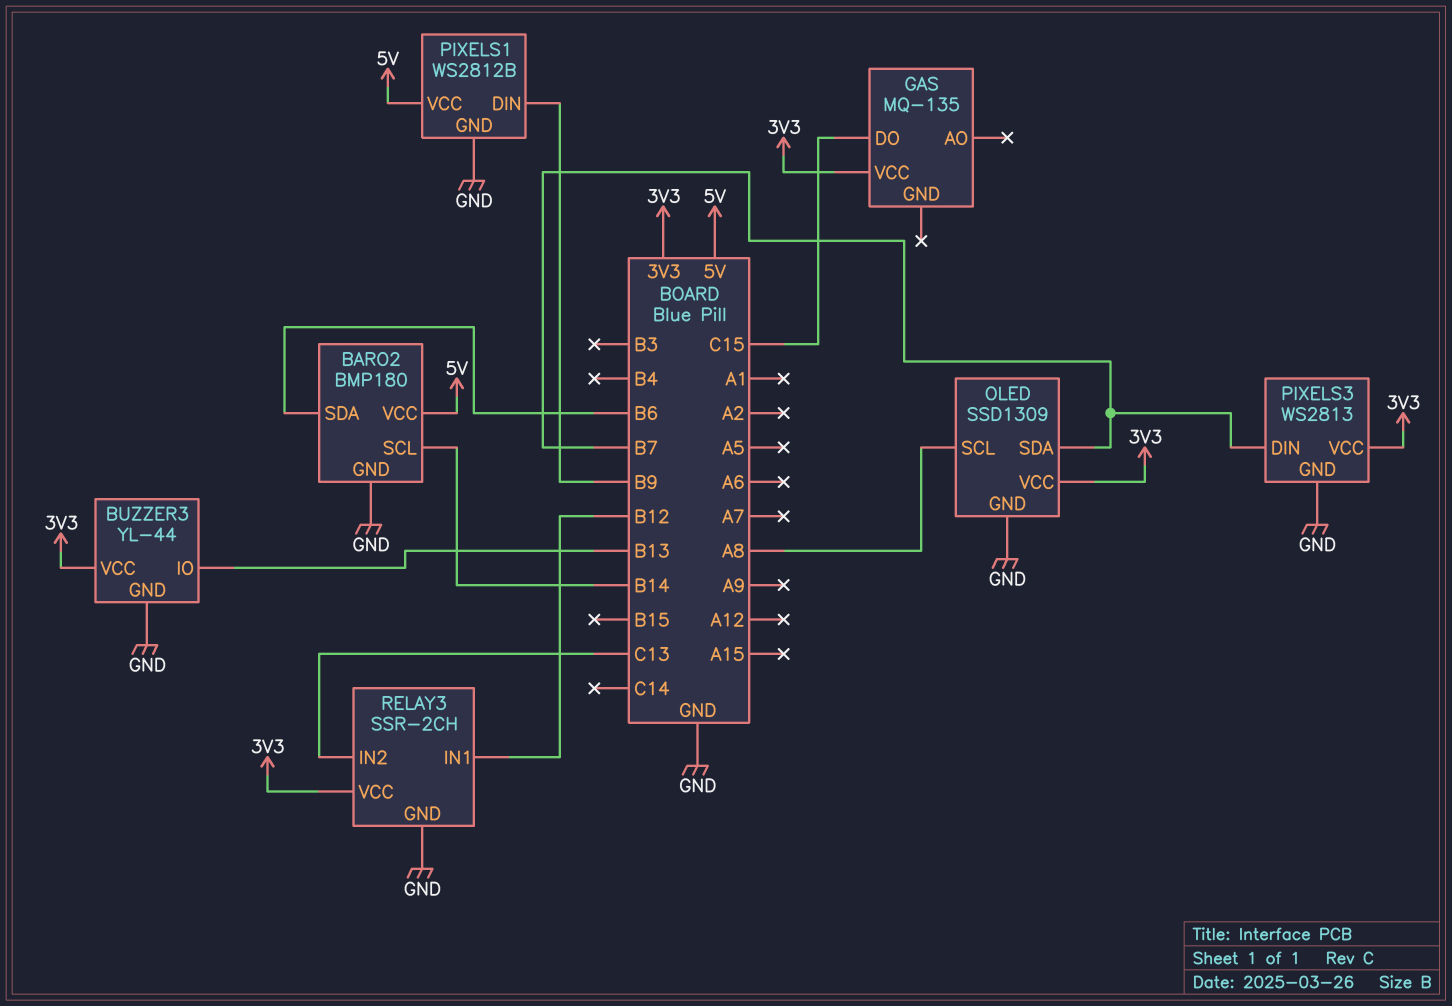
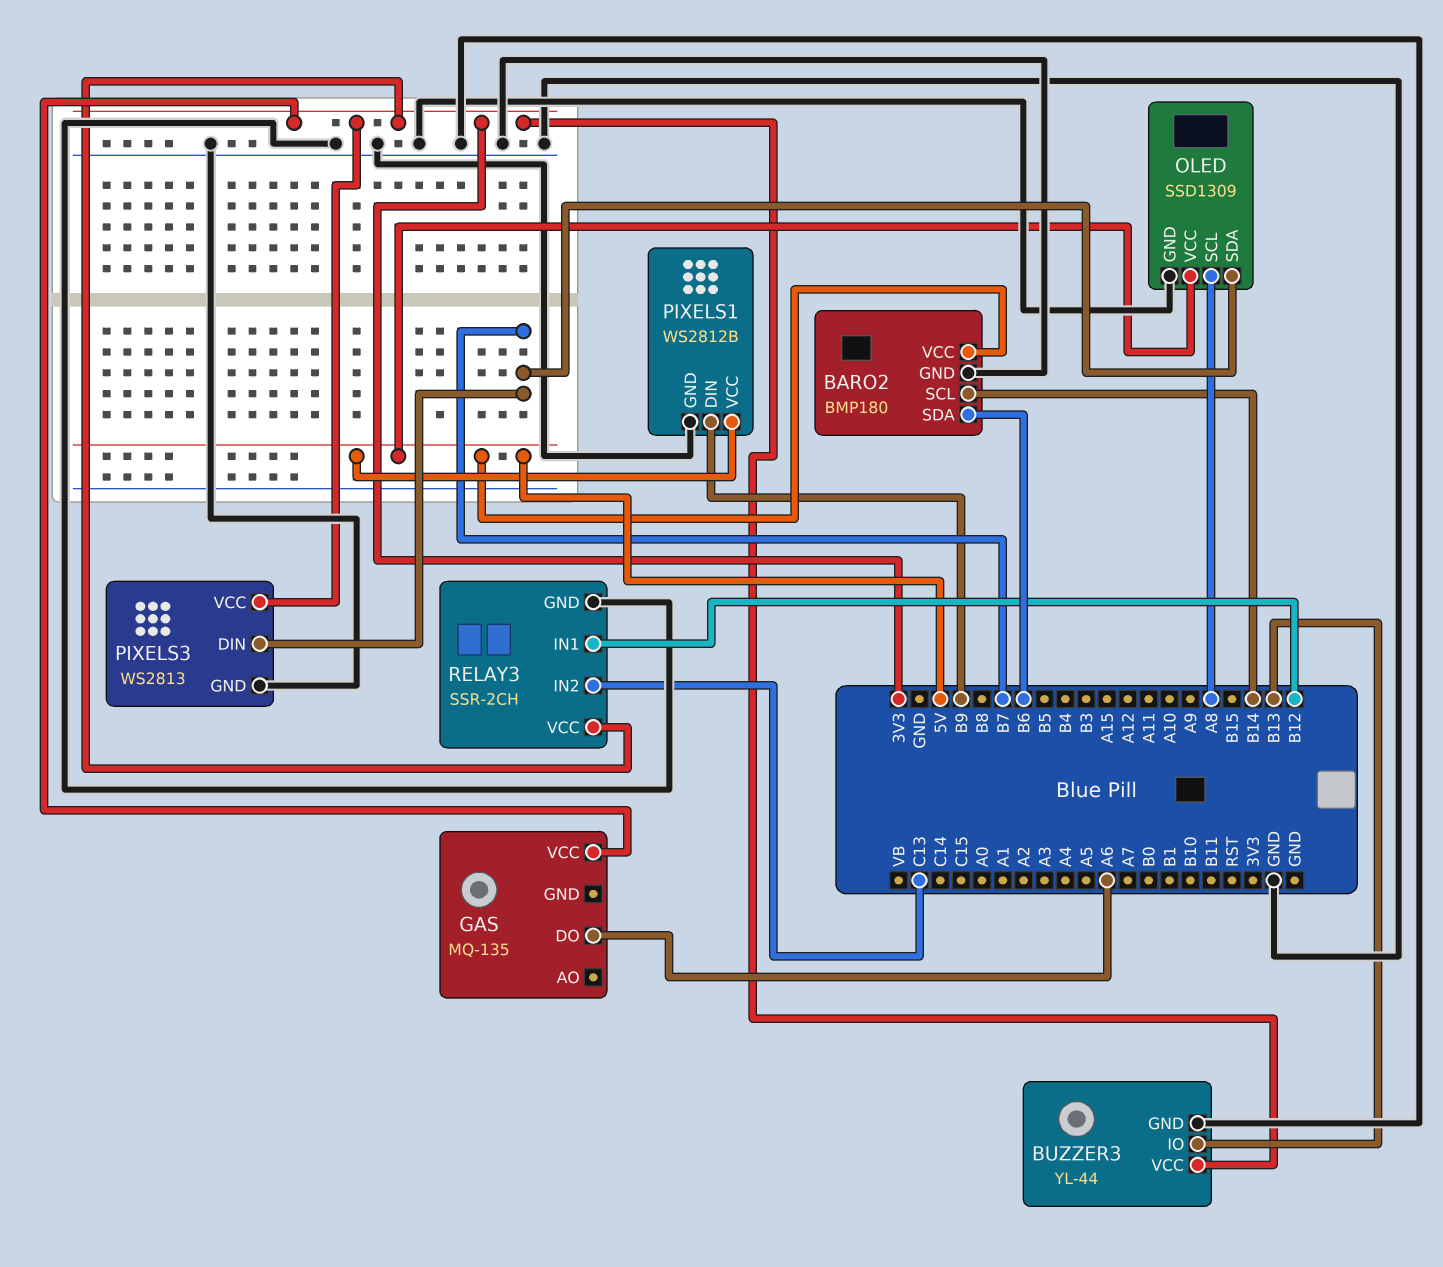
GAS pin DO: C15 -> A6
OLED pin VCC: 3V3 -> 5V

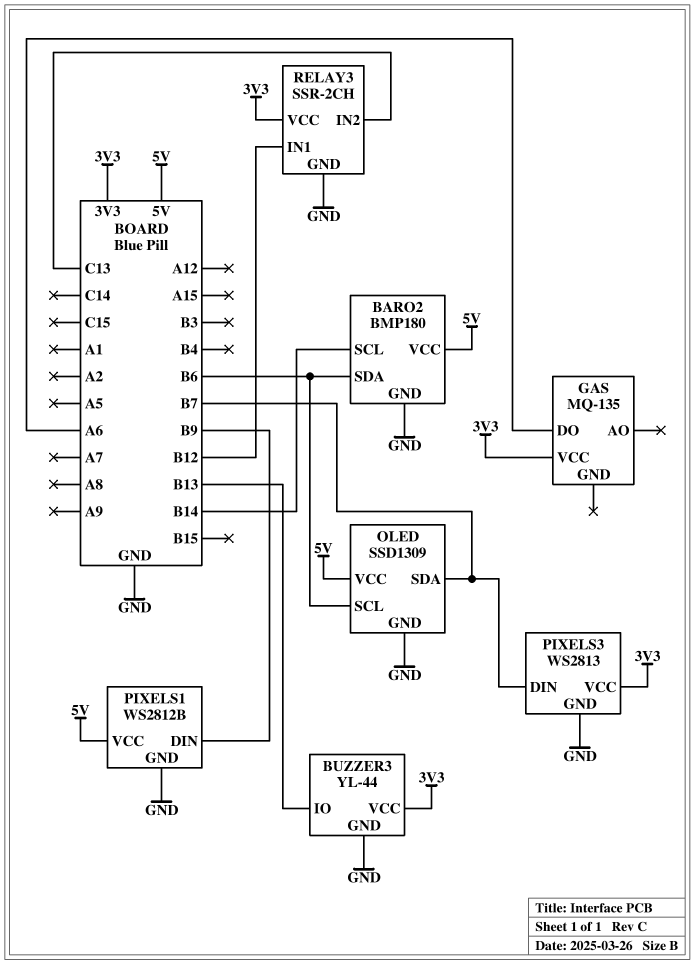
OLED pin SCL: A8 -> B6

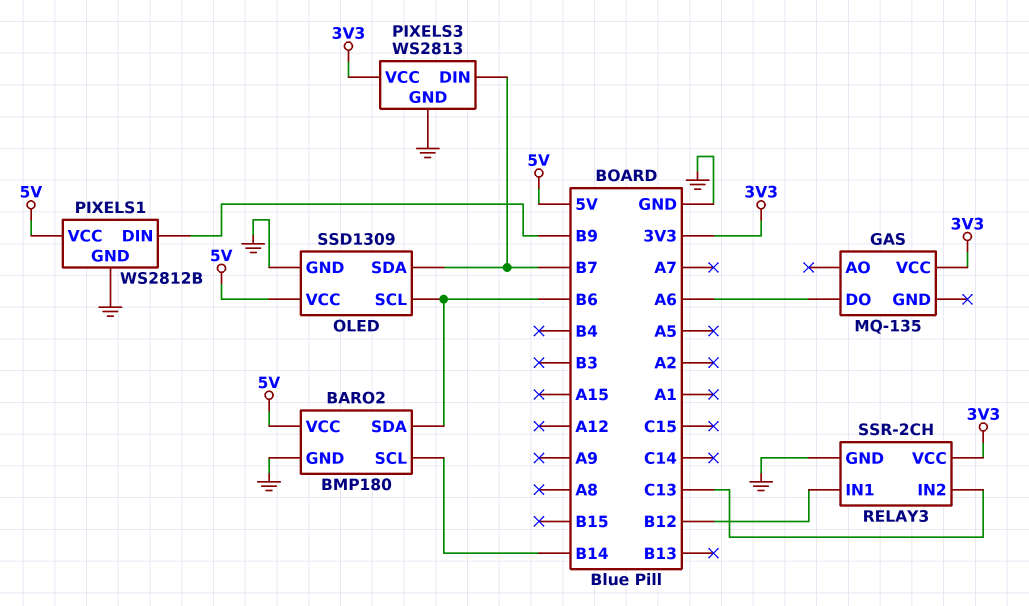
BUZZER3: YL-44 -> none
BUZZER3 pin GND: GND -> none
BUZZER3 pin IO: B13 -> none
BUZZER3 pin VCC: 3V3 -> none

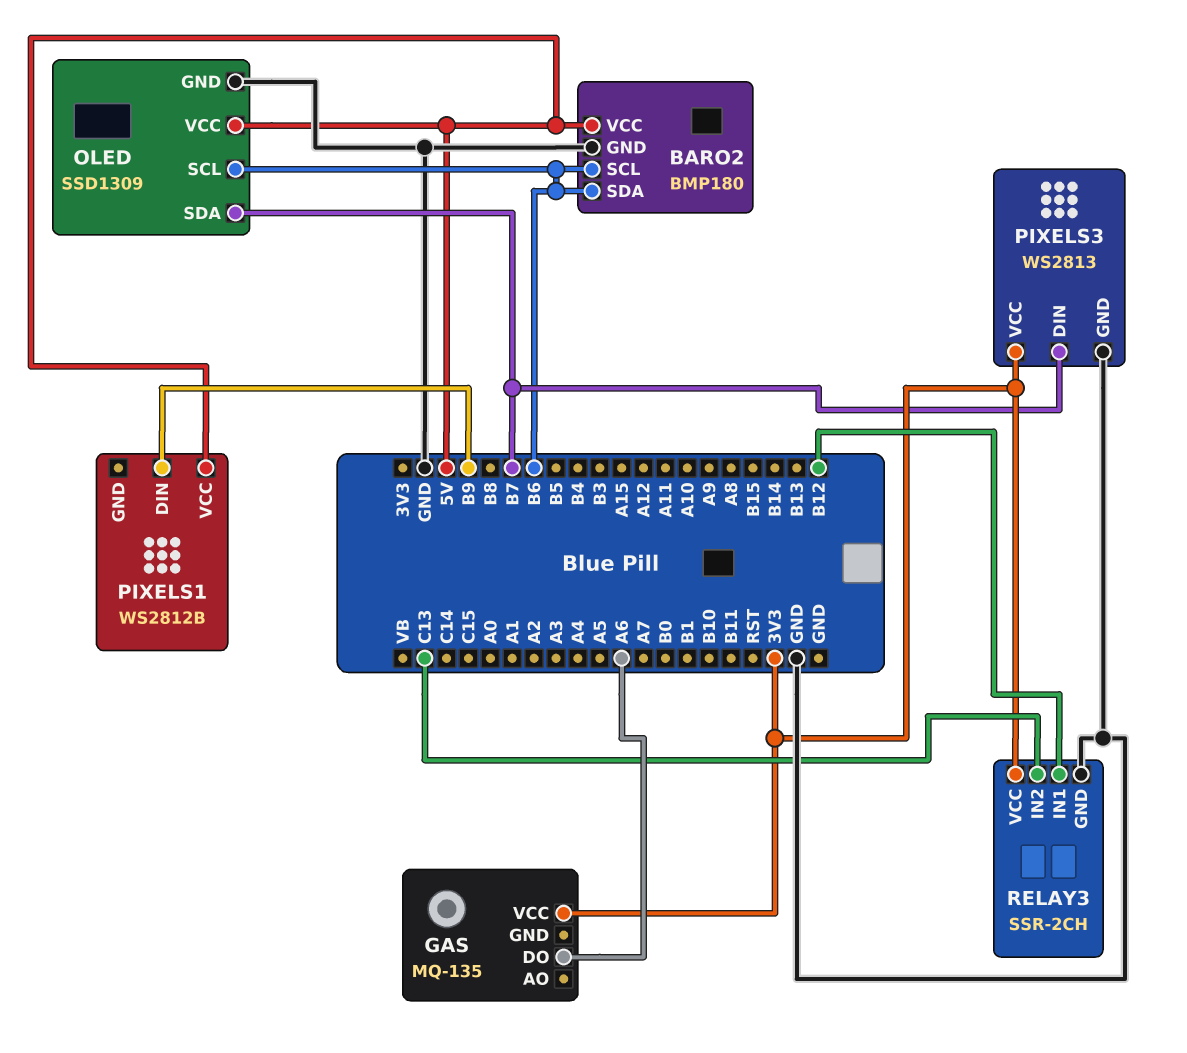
BARO2 pin SCL: B14 -> B6
PIXELS1 pin GND: GND -> none

